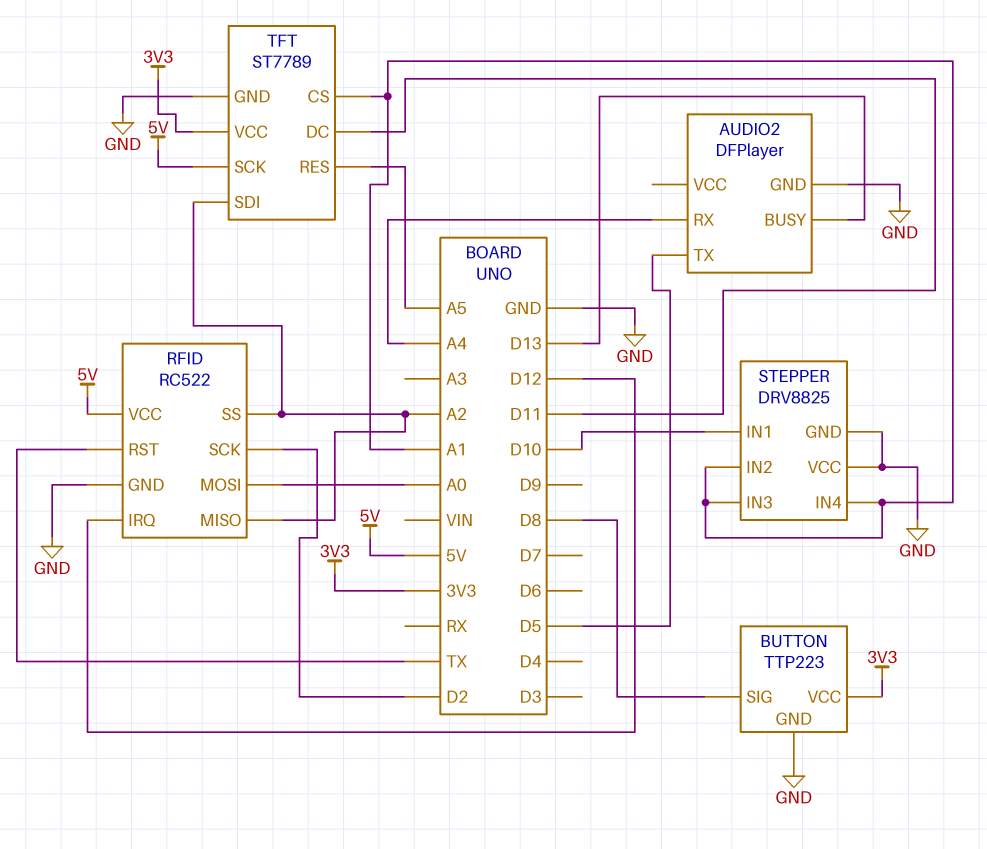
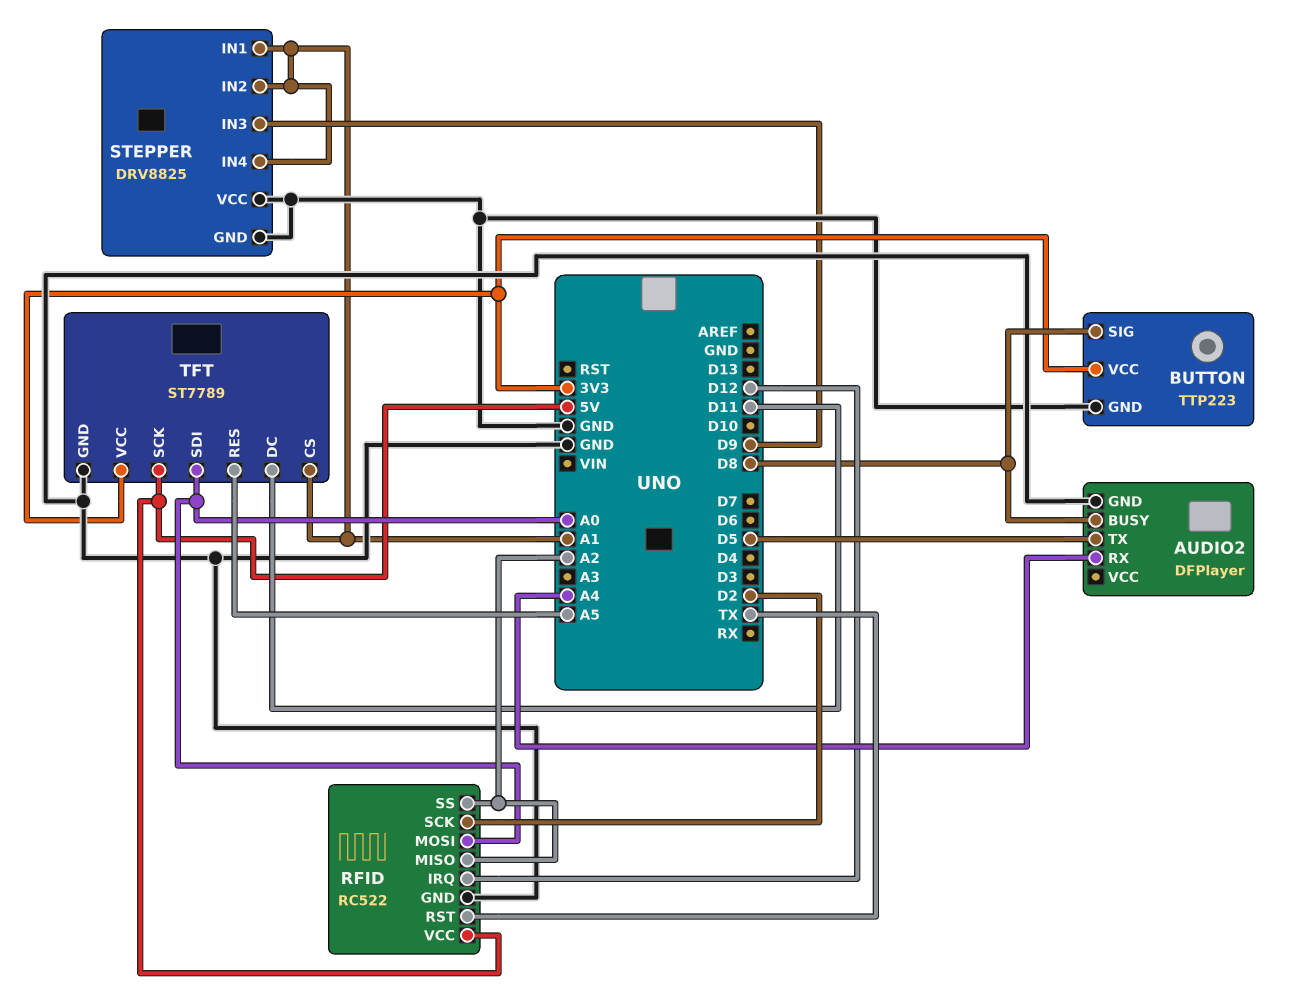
AUDIO2 pin BUSY: D13 -> D8
STEPPER pin IN1: D10 -> A1
STEPPER pin IN3: A1 -> D9
TFT pin SDI: A2 -> A0

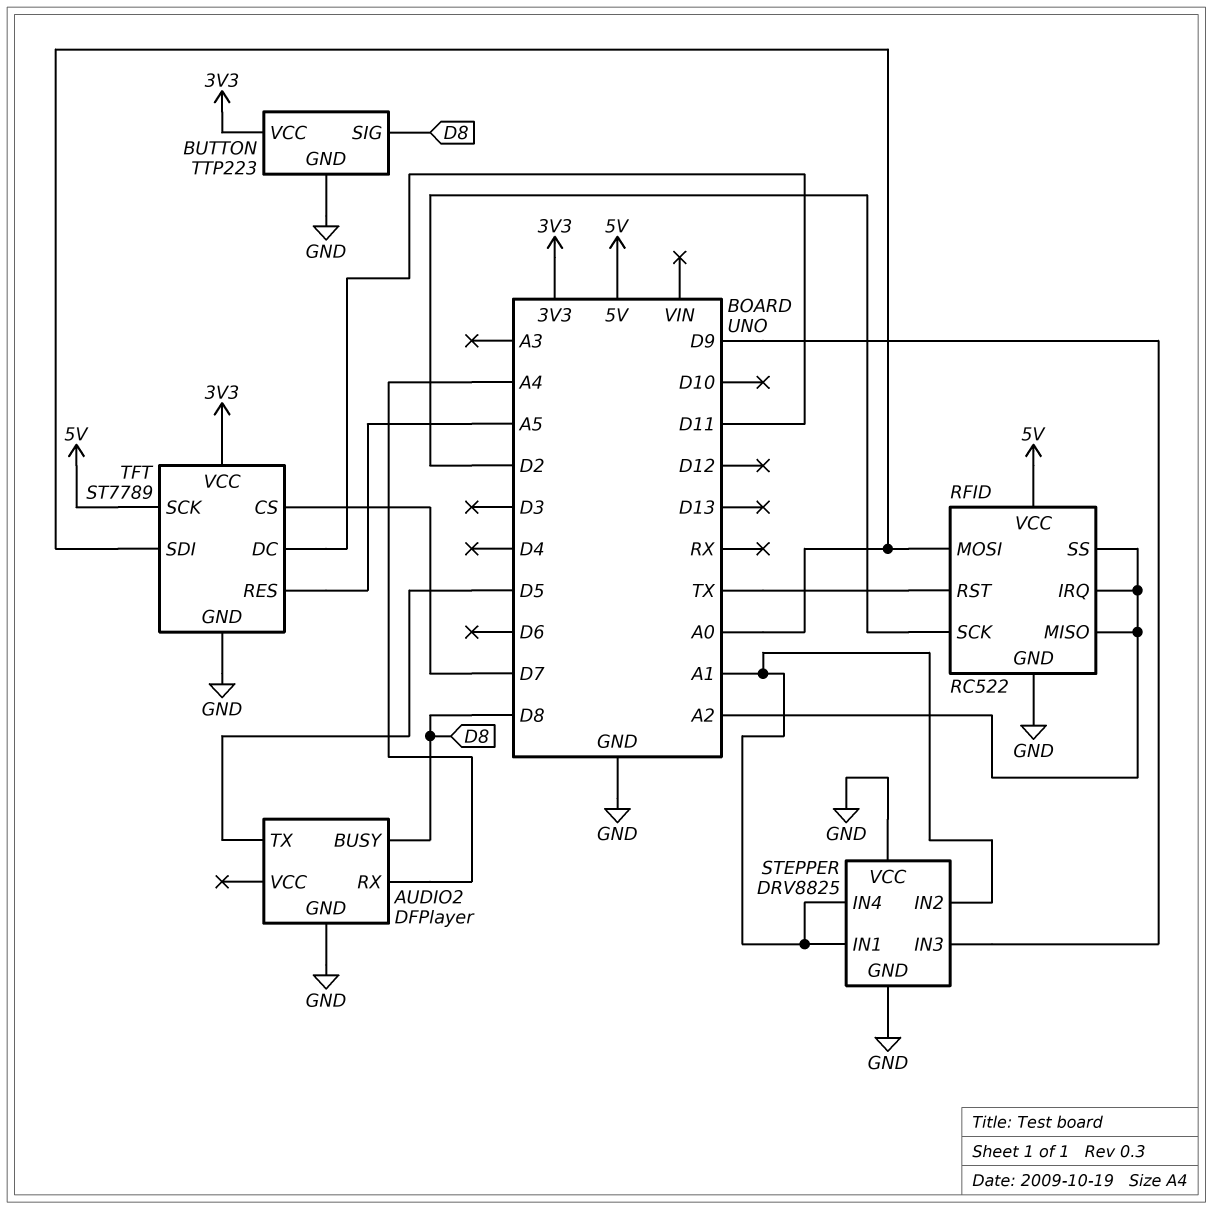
RFID pin IRQ: D12 -> A2
TFT pin CS: A1 -> D7

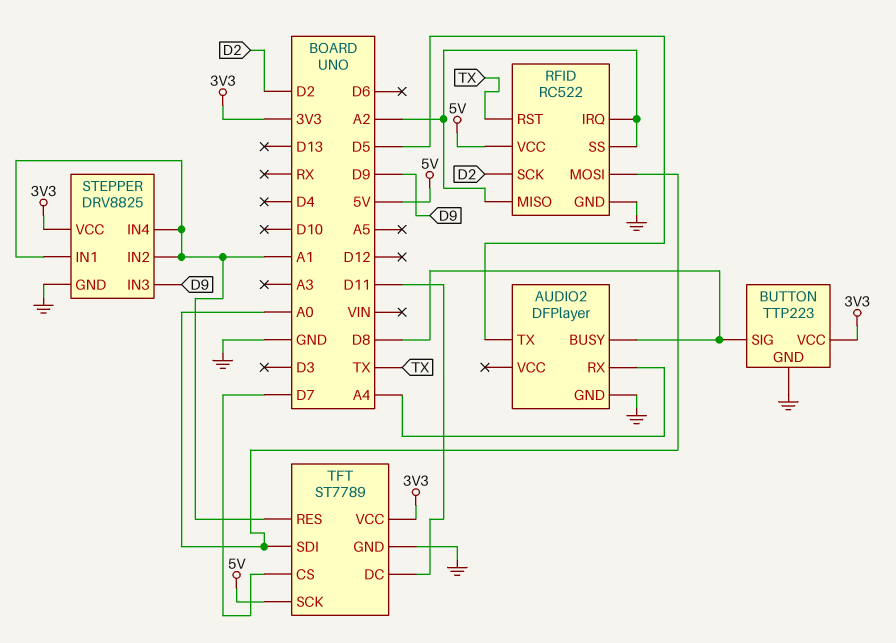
STEPPER pin VCC: GND -> 3V3
TFT pin RES: A5 -> A1

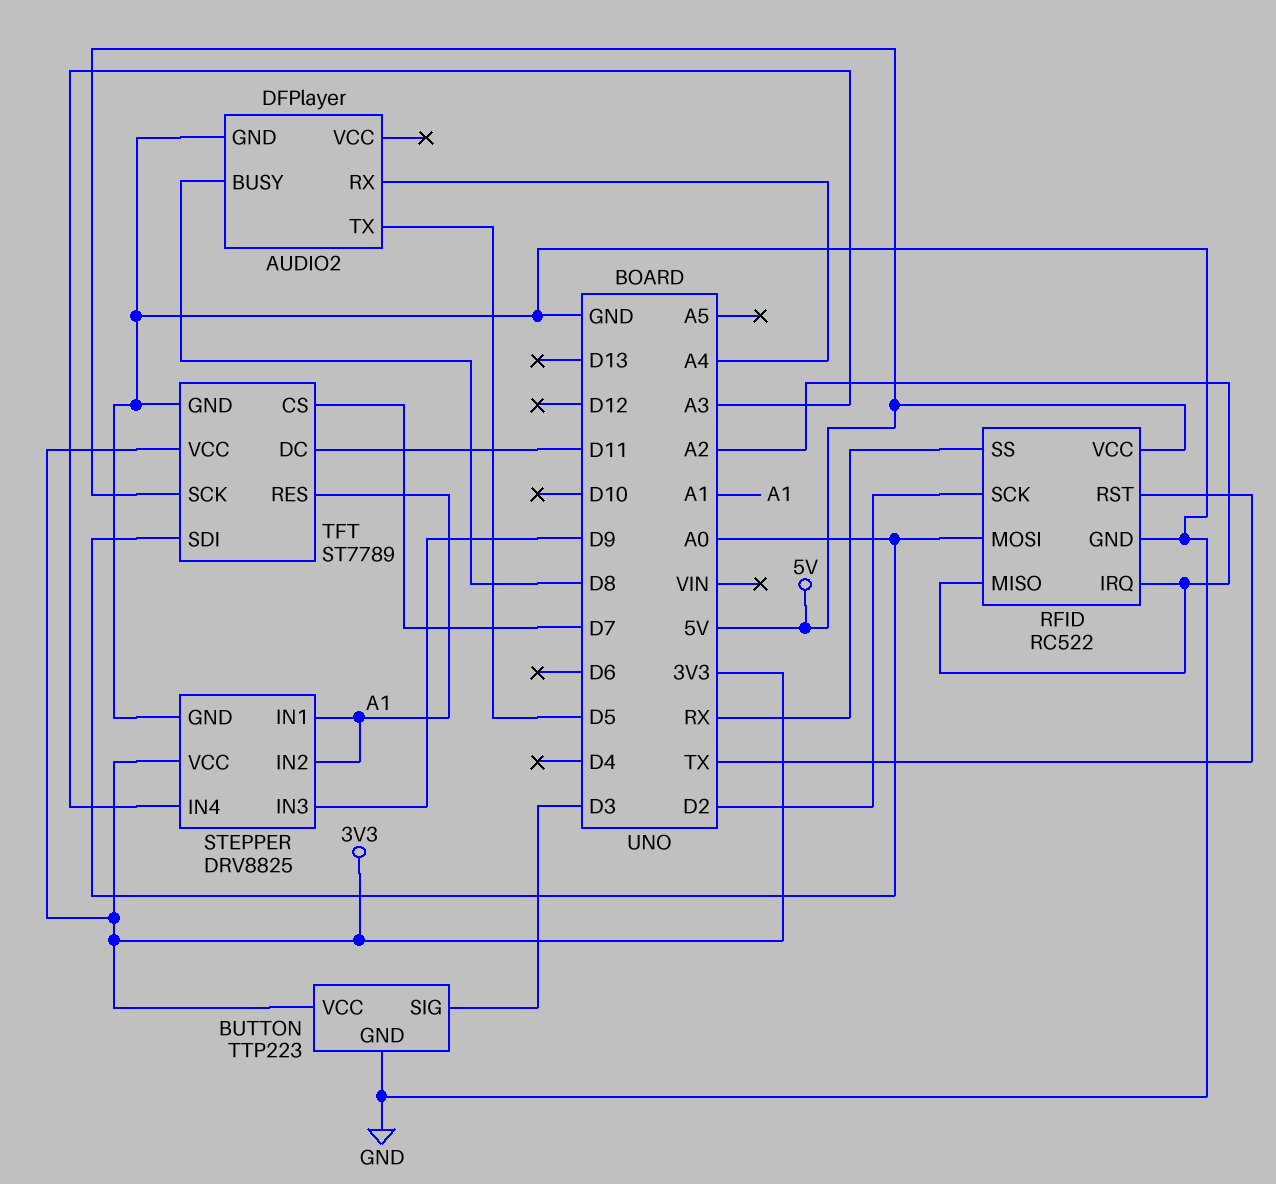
BUTTON pin SIG: D8 -> D3
RFID pin SS: A2 -> RX
STEPPER pin IN4: A1 -> A3

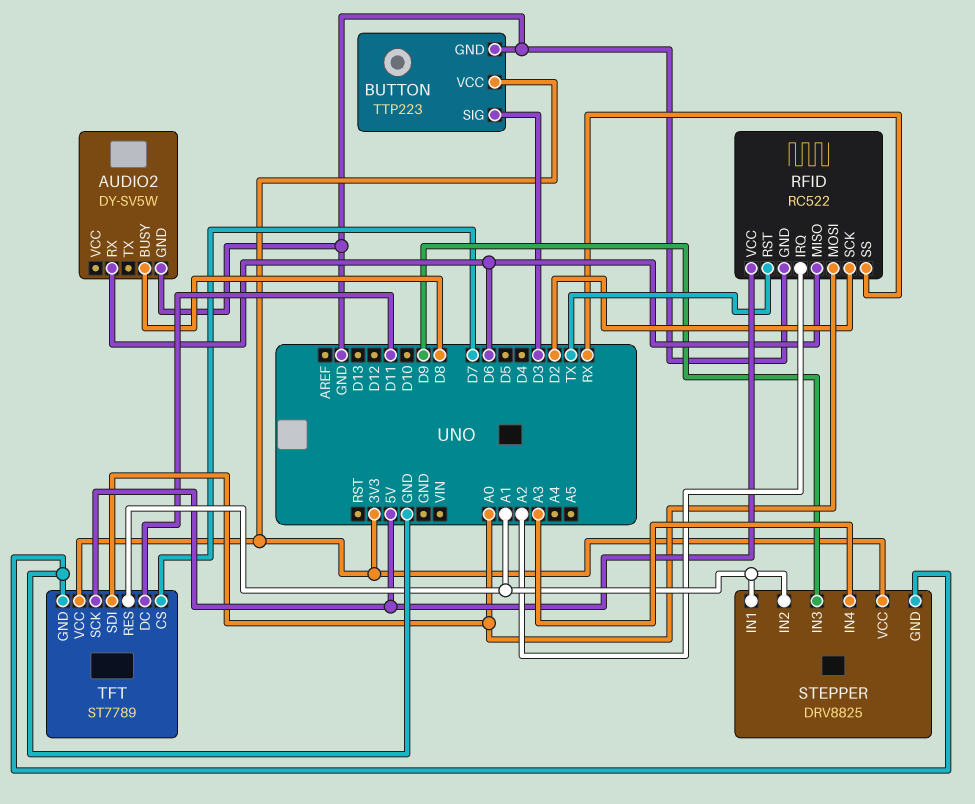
AUDIO2: DFPlayer -> DY-SV5W
AUDIO2 pin RX: A4 -> D6
AUDIO2 pin TX: D5 -> none
RFID pin MISO: A2 -> D6

